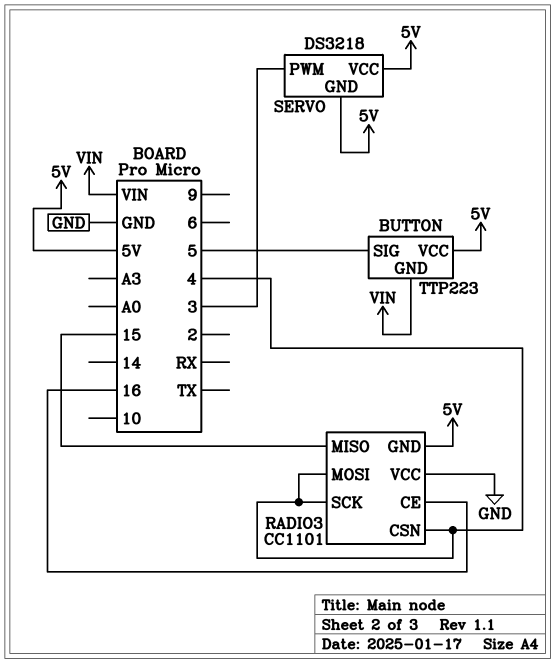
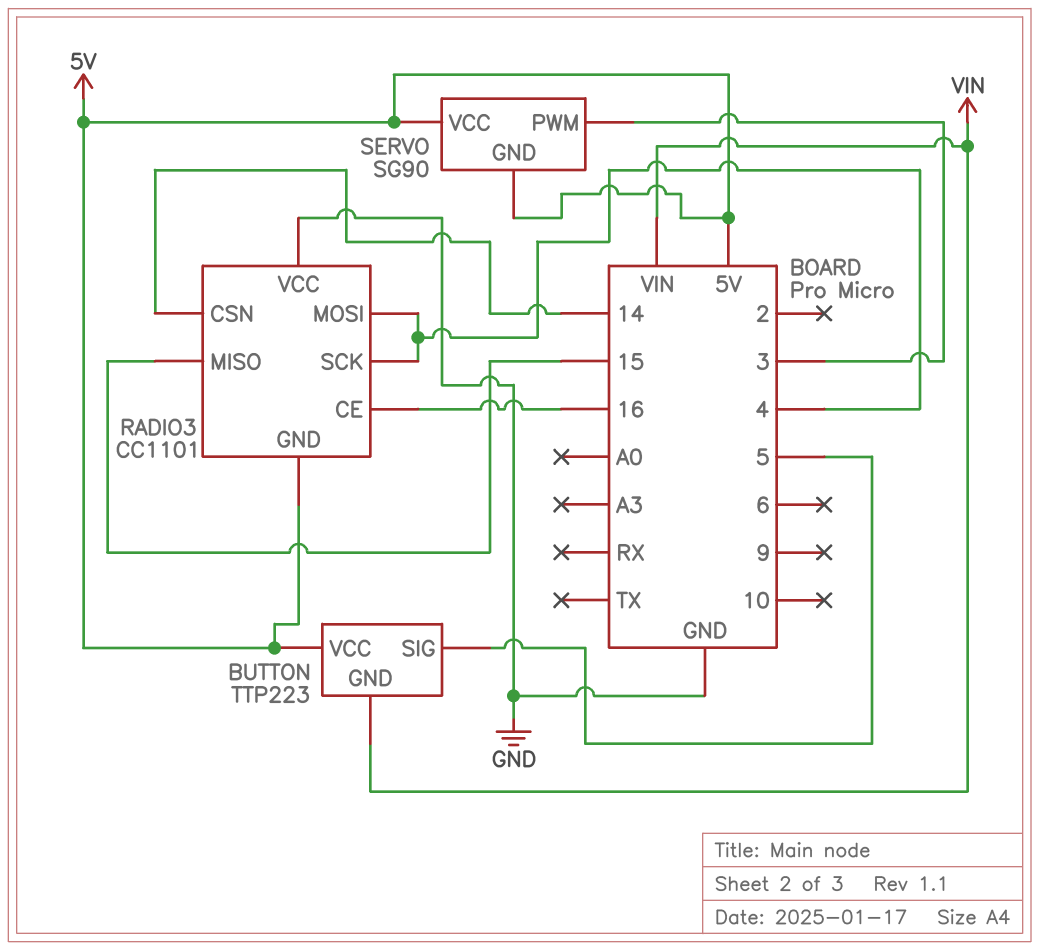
RADIO3 pin CSN: 4 -> 14
SERVO: DS3218 -> SG90

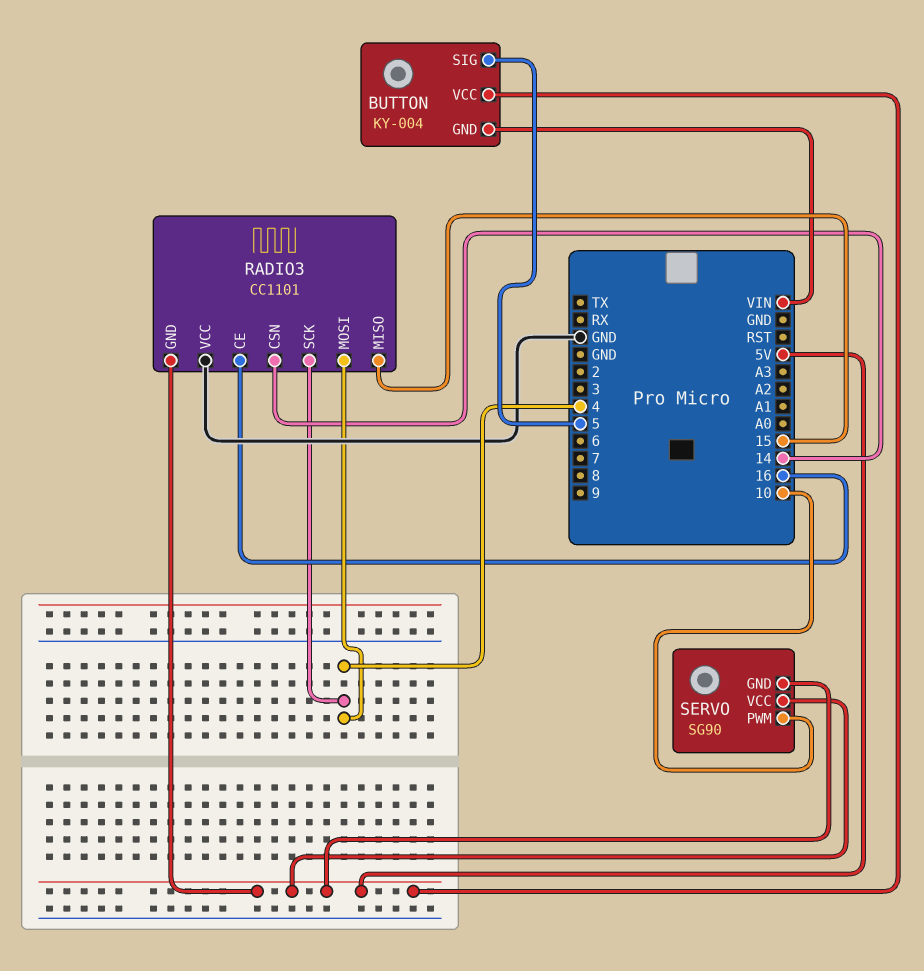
BUTTON: TTP223 -> KY-004
SERVO pin PWM: 3 -> 10

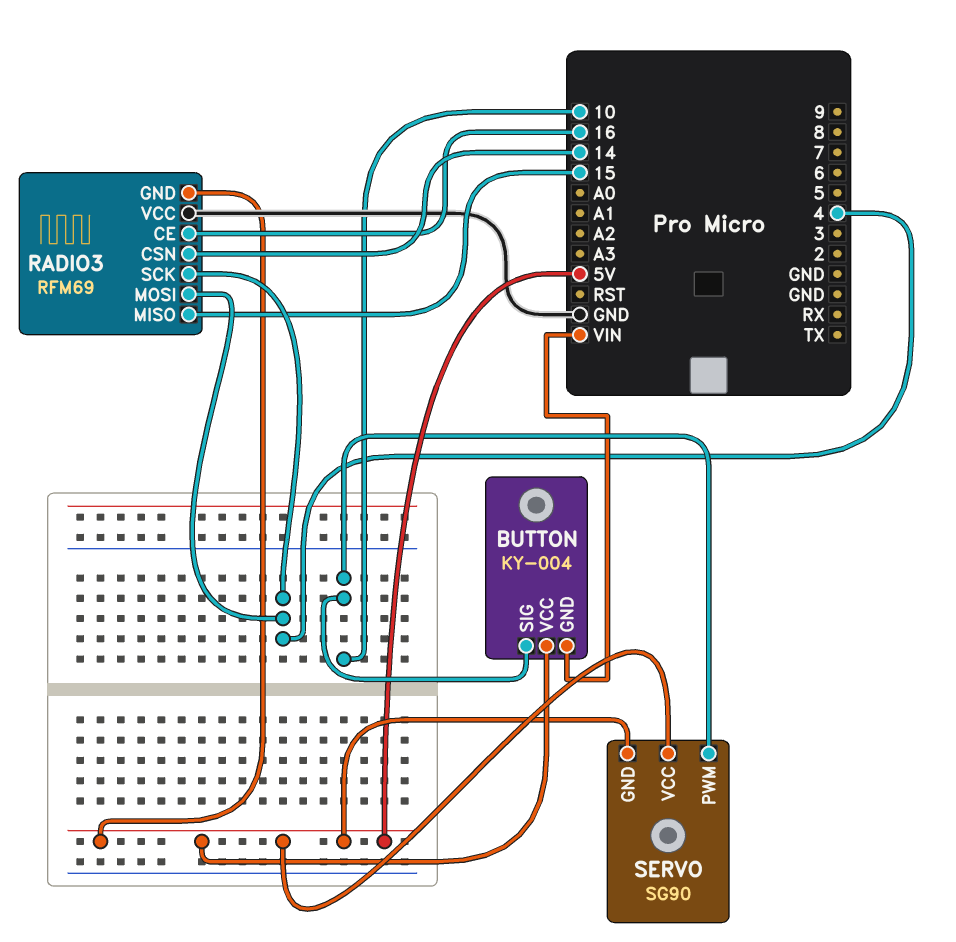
BUTTON pin SIG: 5 -> 10
RADIO3: CC1101 -> RFM69

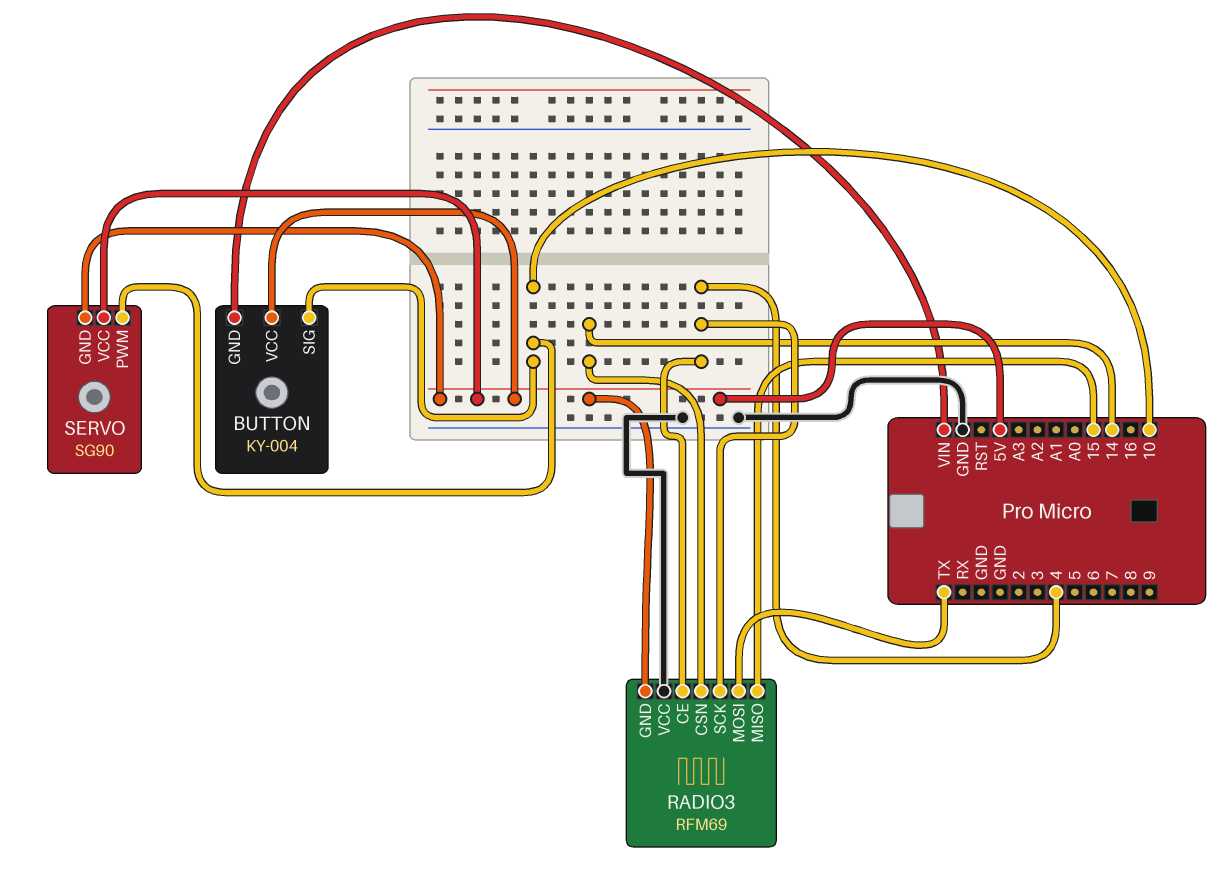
RADIO3 pin CE: 16 -> 4
RADIO3 pin MOSI: 4 -> TX

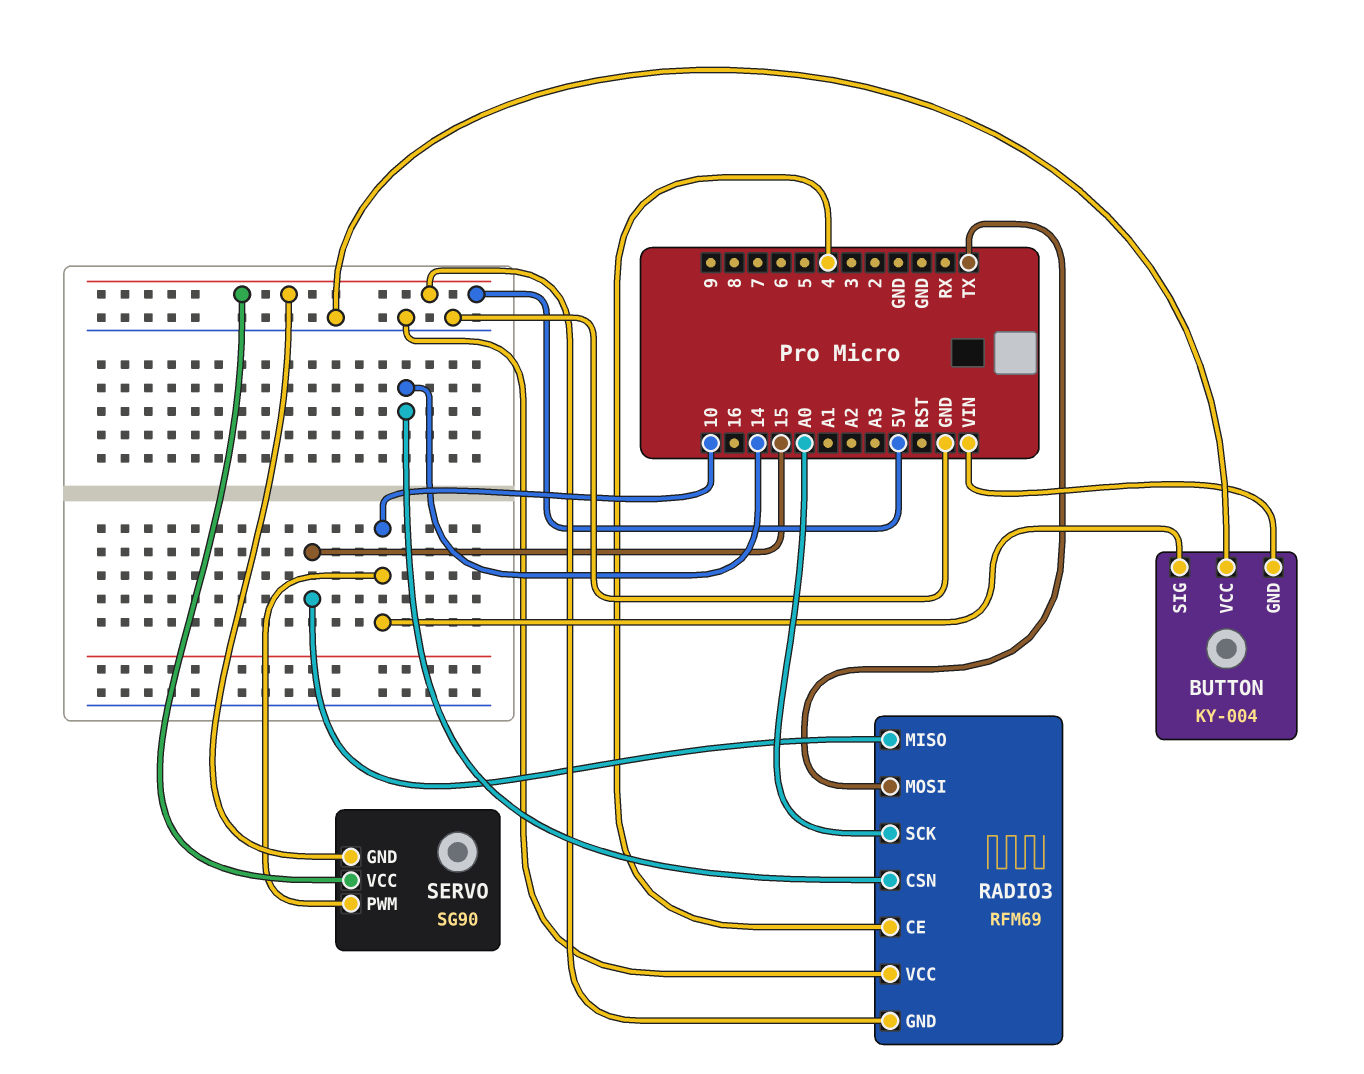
BUTTON pin VCC: 5V -> GND
RADIO3 pin SCK: 4 -> A0

